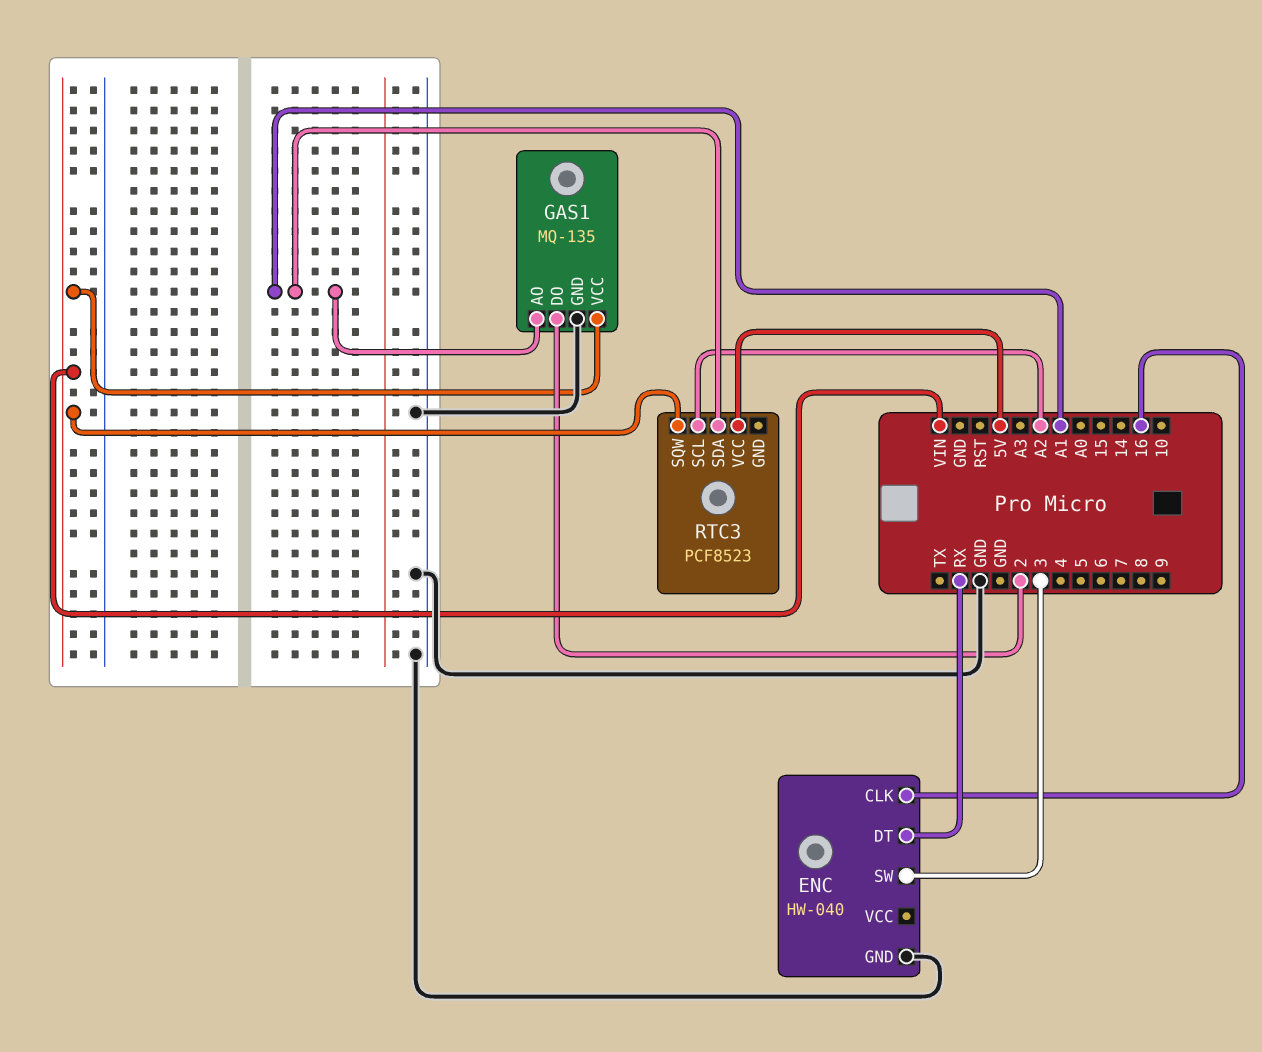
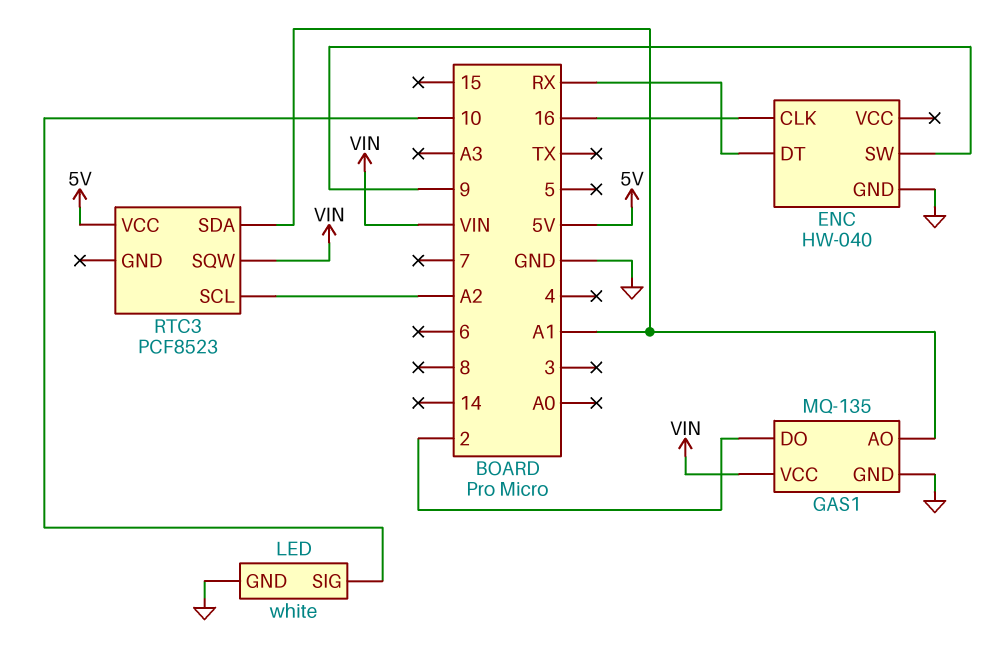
ENC pin SW: 3 -> 9
LED: none -> white
LED pin GND: none -> GND
LED pin SIG: none -> 10

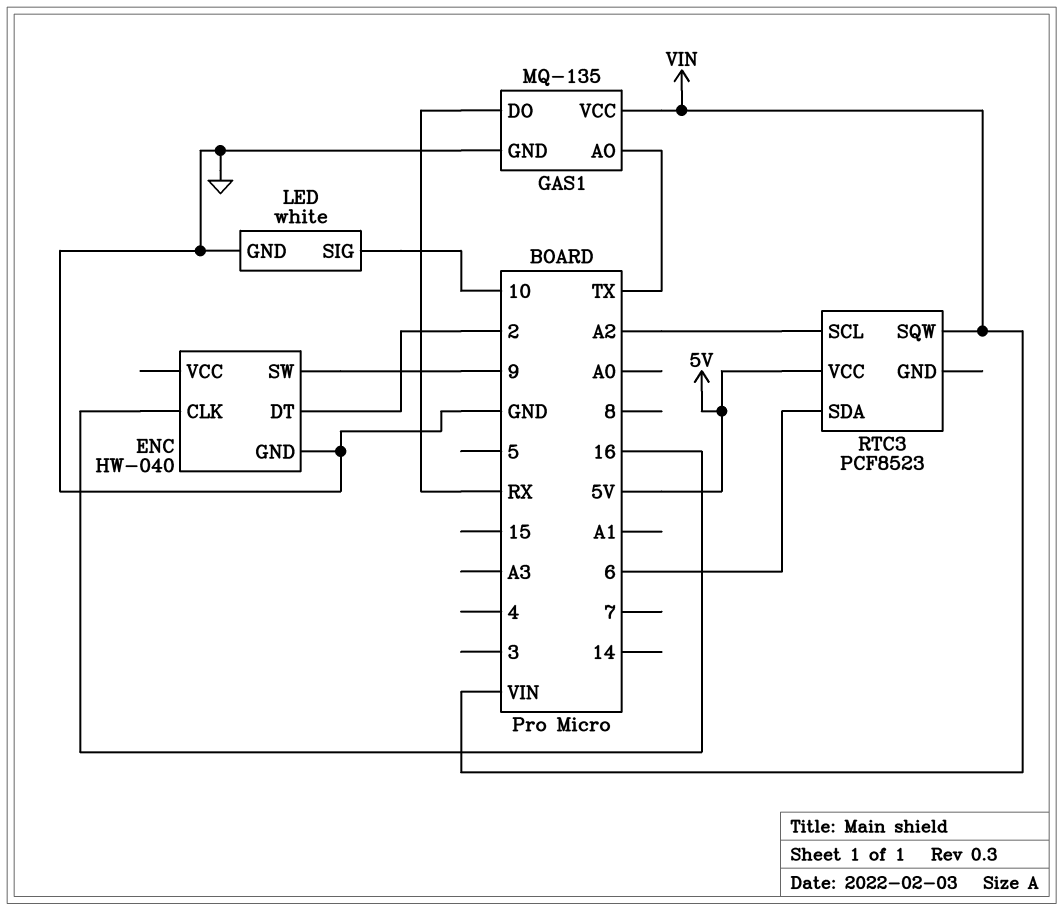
ENC pin DT: RX -> 2
GAS1 pin AO: A1 -> TX
GAS1 pin DO: 2 -> RX
RTC3 pin SDA: A1 -> 6

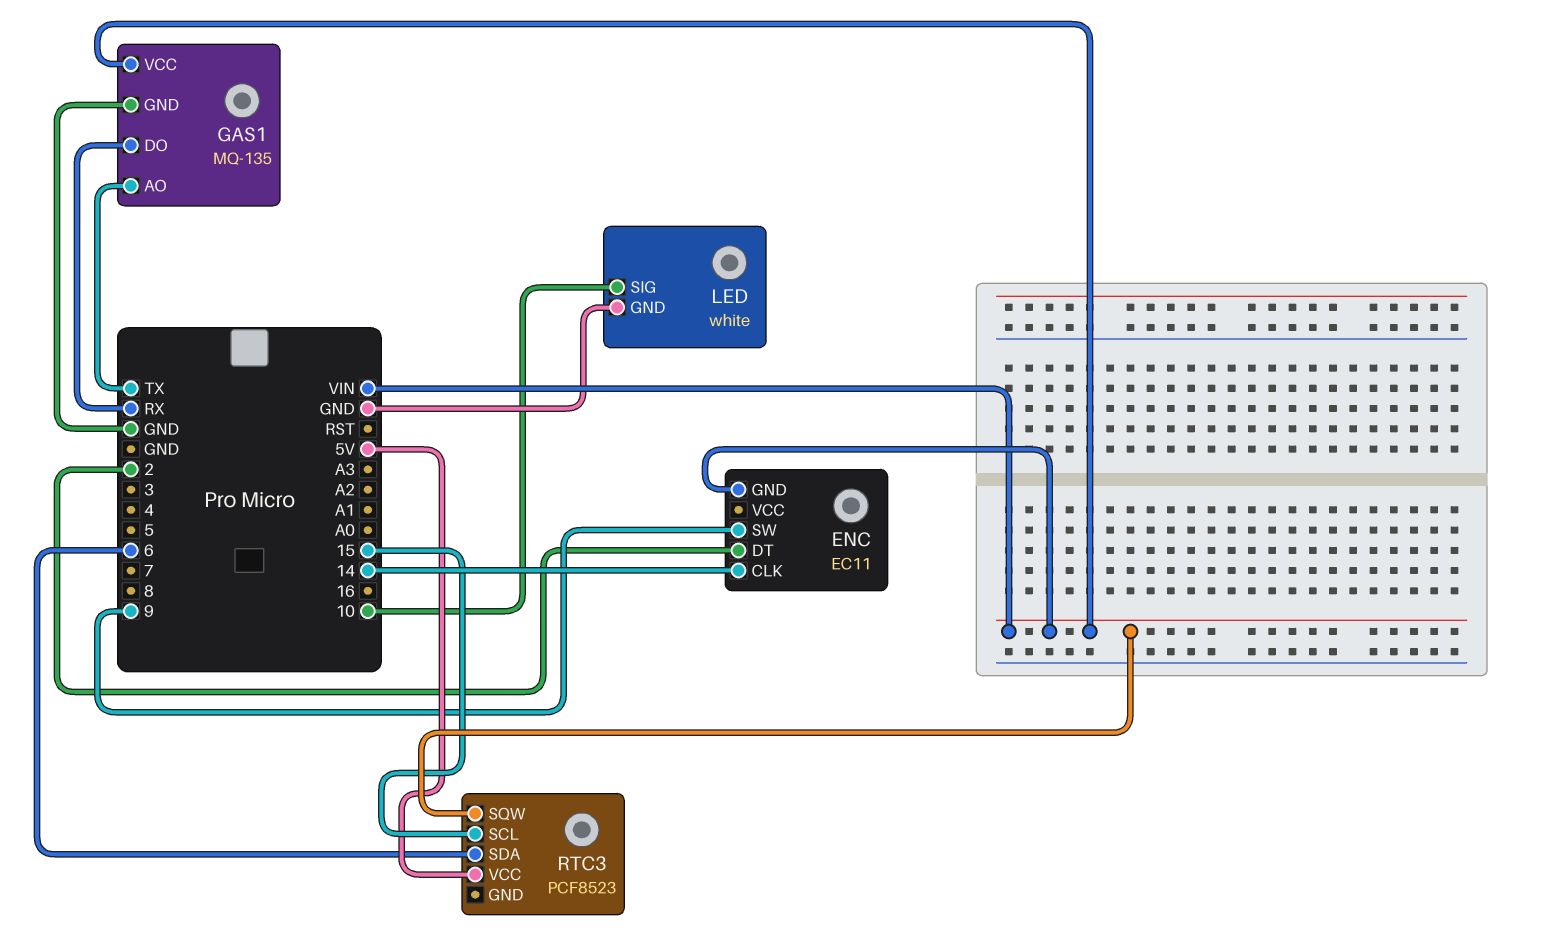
ENC: HW-040 -> EC11
ENC pin CLK: 16 -> 14
ENC pin GND: GND -> VIN
RTC3 pin SCL: A2 -> 15

